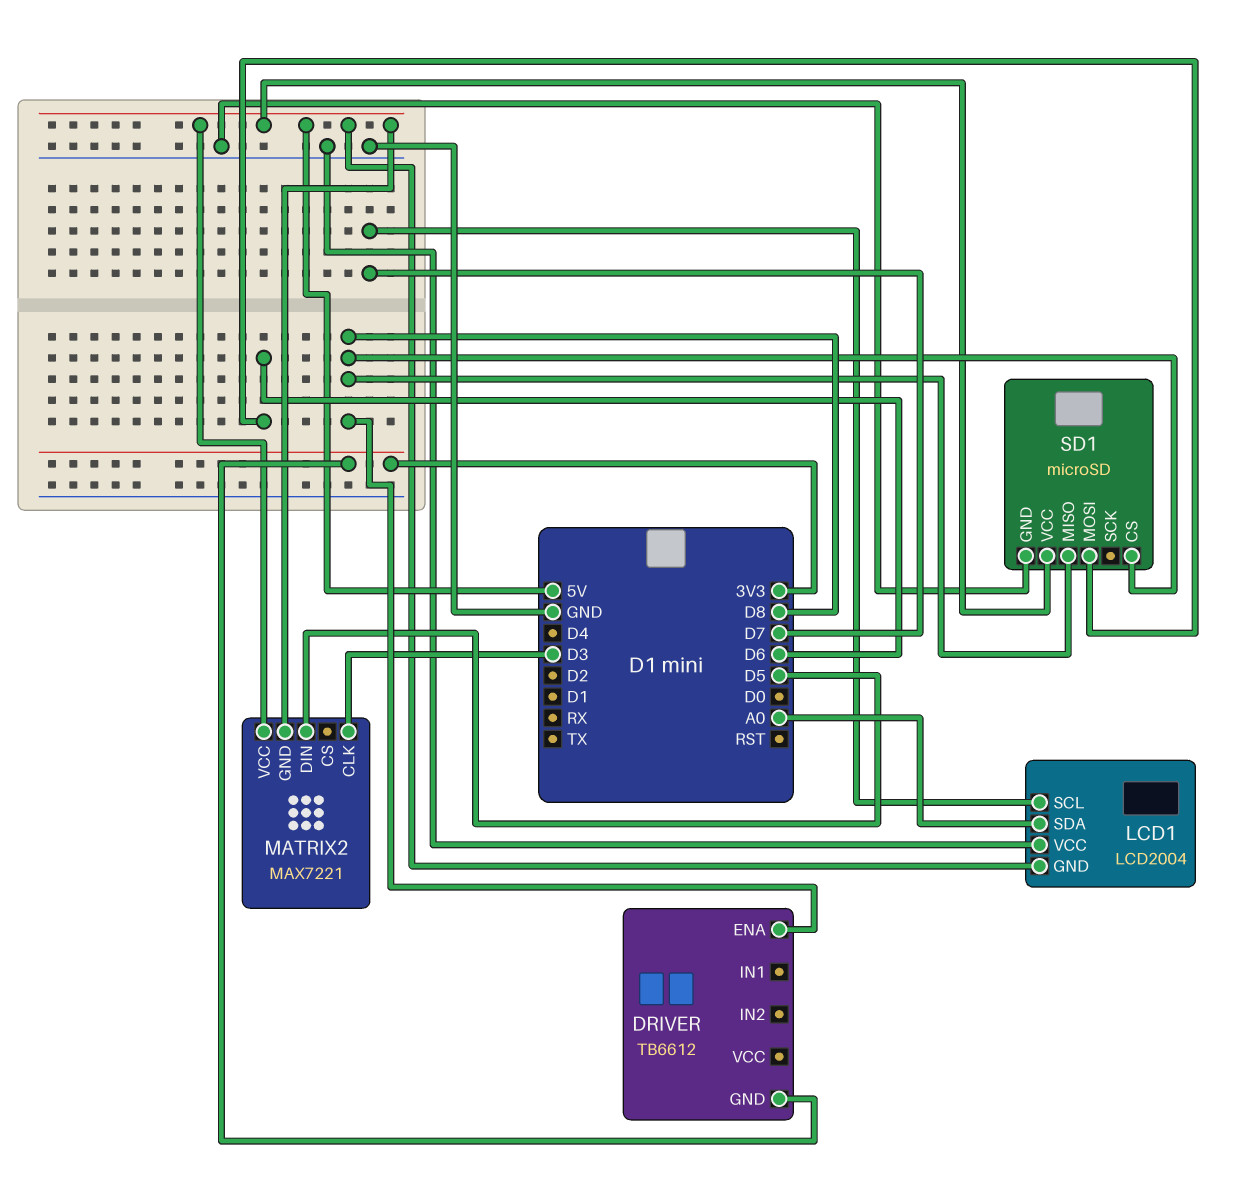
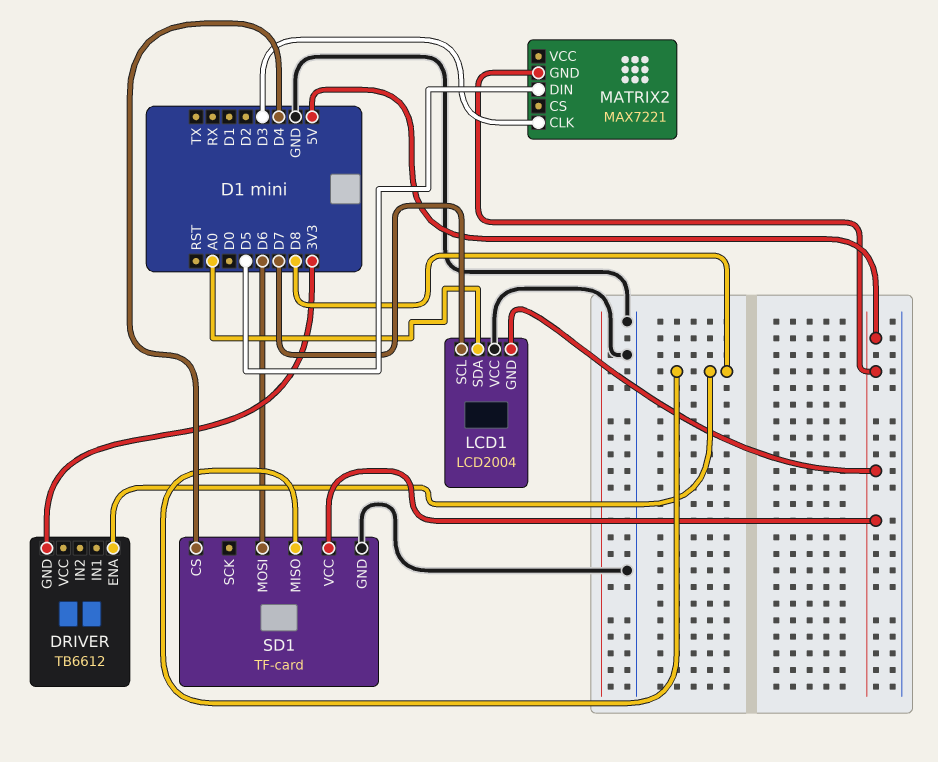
MATRIX2 pin VCC: 5V -> none
SD1: microSD -> TF-card
SD1 pin CS: D8 -> D4

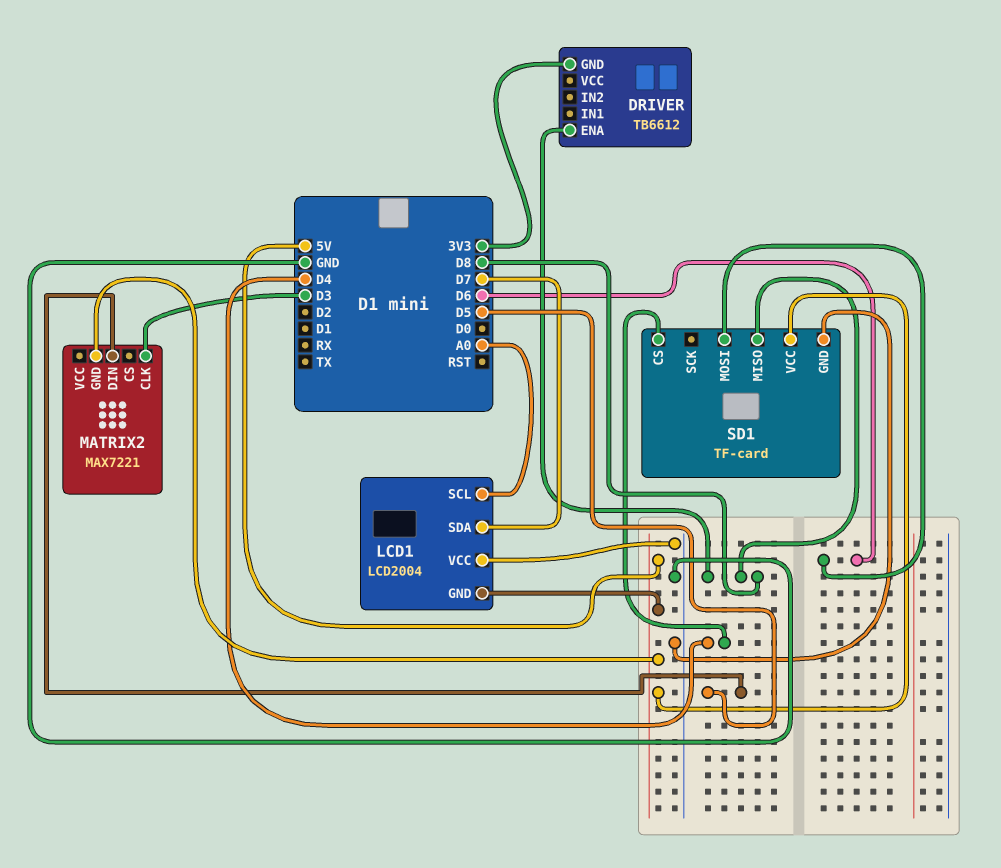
LCD1 pin SCL: D7 -> A0
LCD1 pin SDA: A0 -> D7

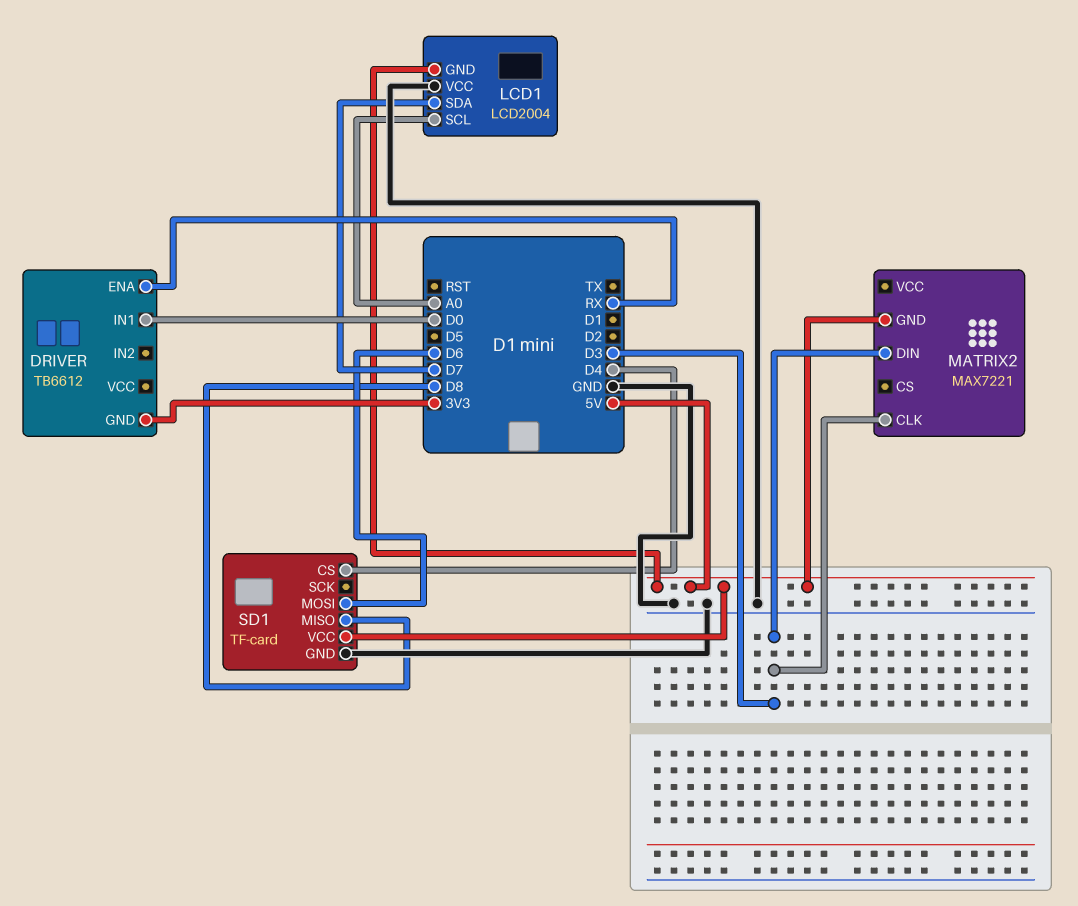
DRIVER pin ENA: D8 -> RX
DRIVER pin IN1: none -> D0
MATRIX2 pin DIN: D5 -> D3

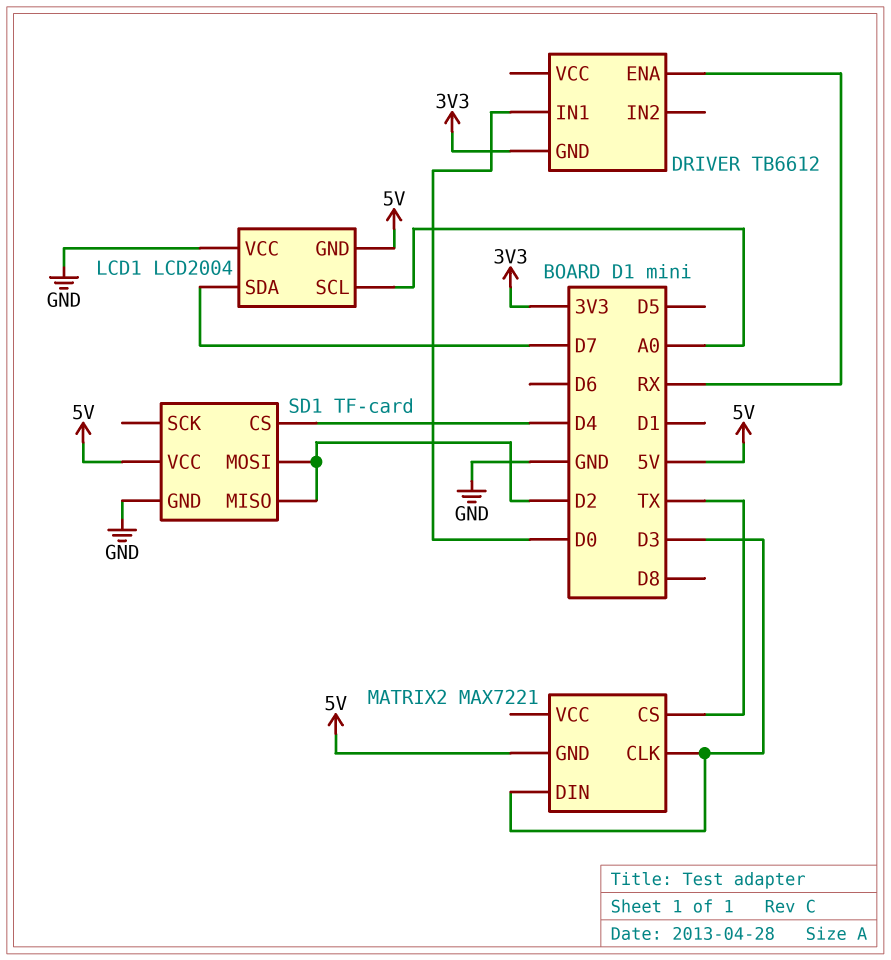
MATRIX2 pin CS: none -> TX
SD1 pin MISO: D8 -> D2
SD1 pin MOSI: D6 -> D2

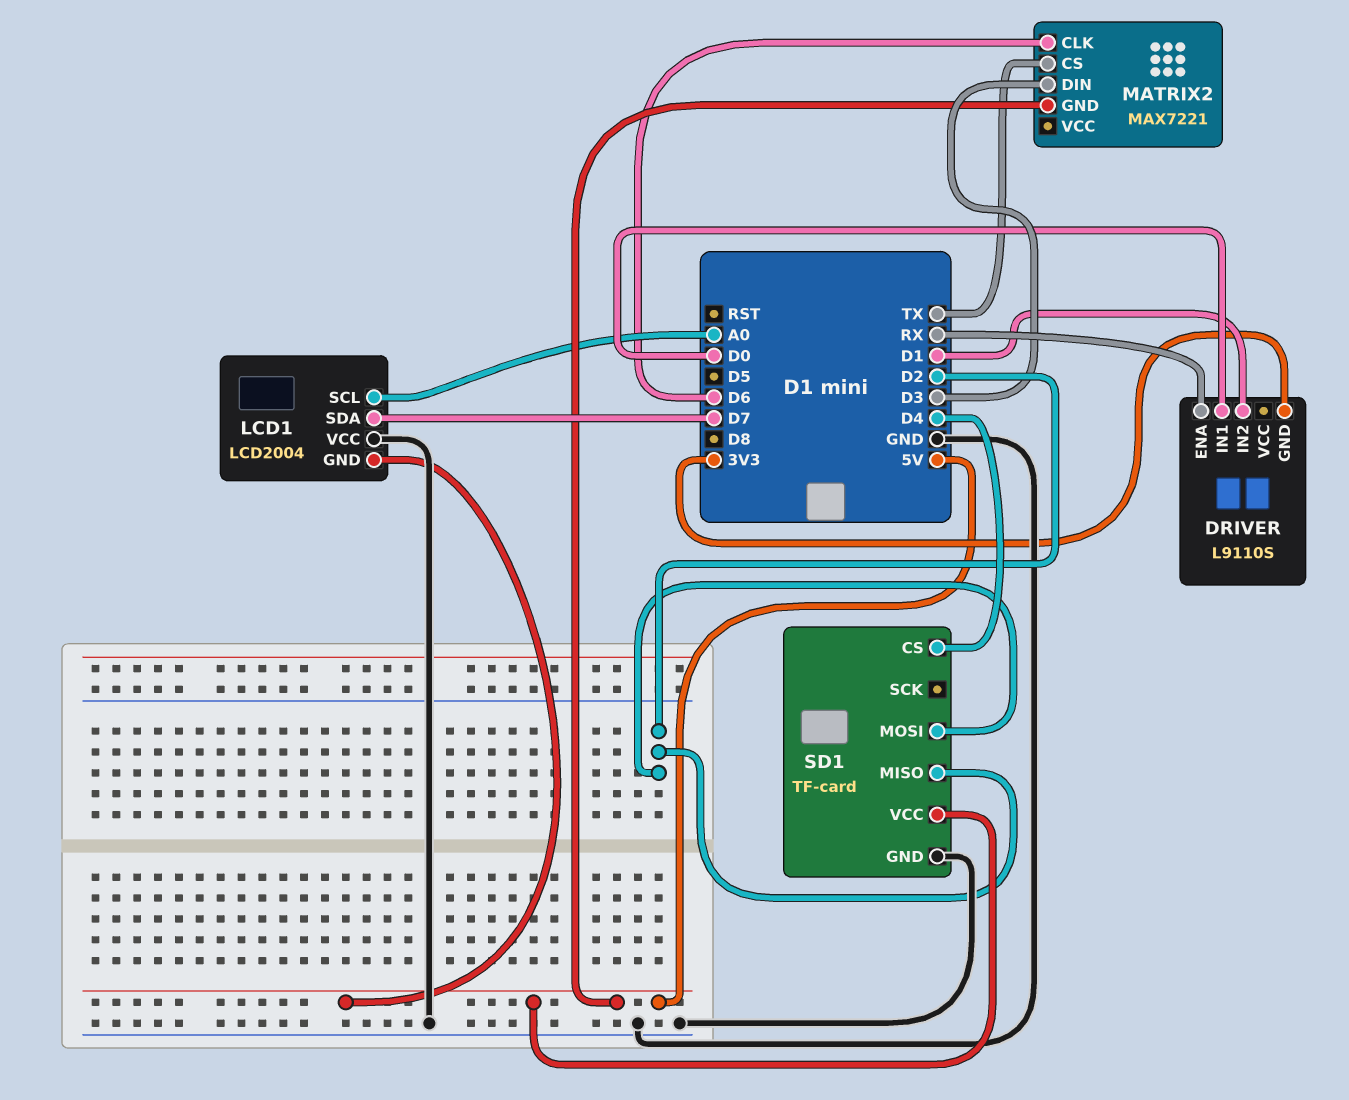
DRIVER: TB6612 -> L9110S
DRIVER pin IN2: none -> D1
MATRIX2 pin CLK: D3 -> D6

